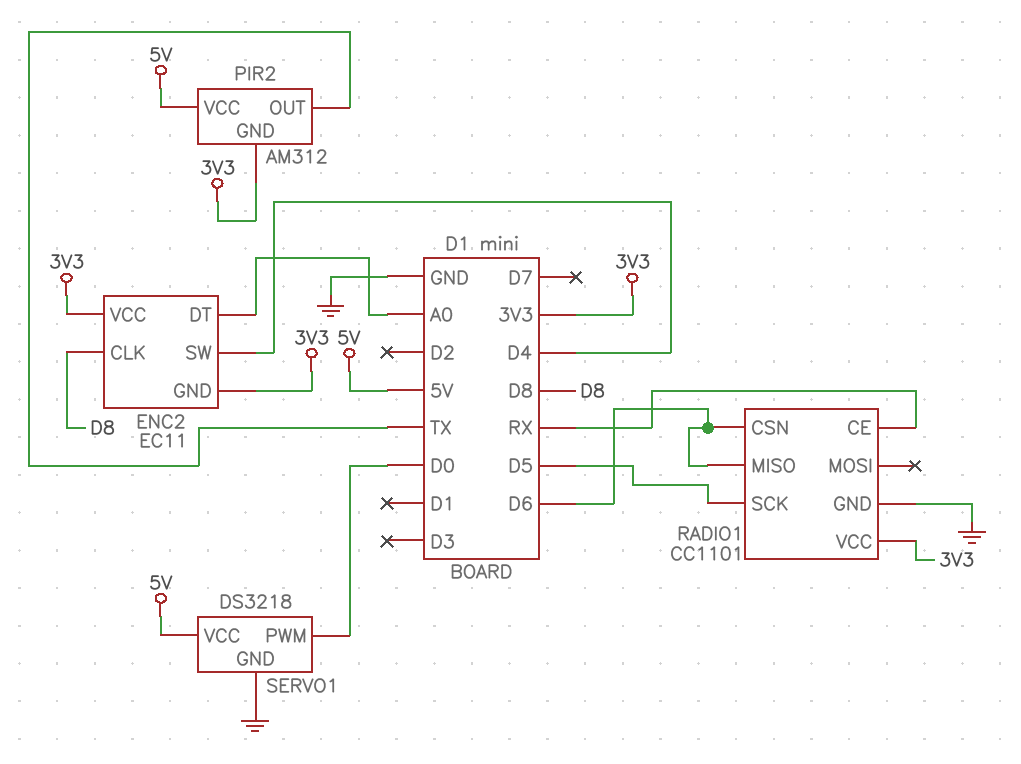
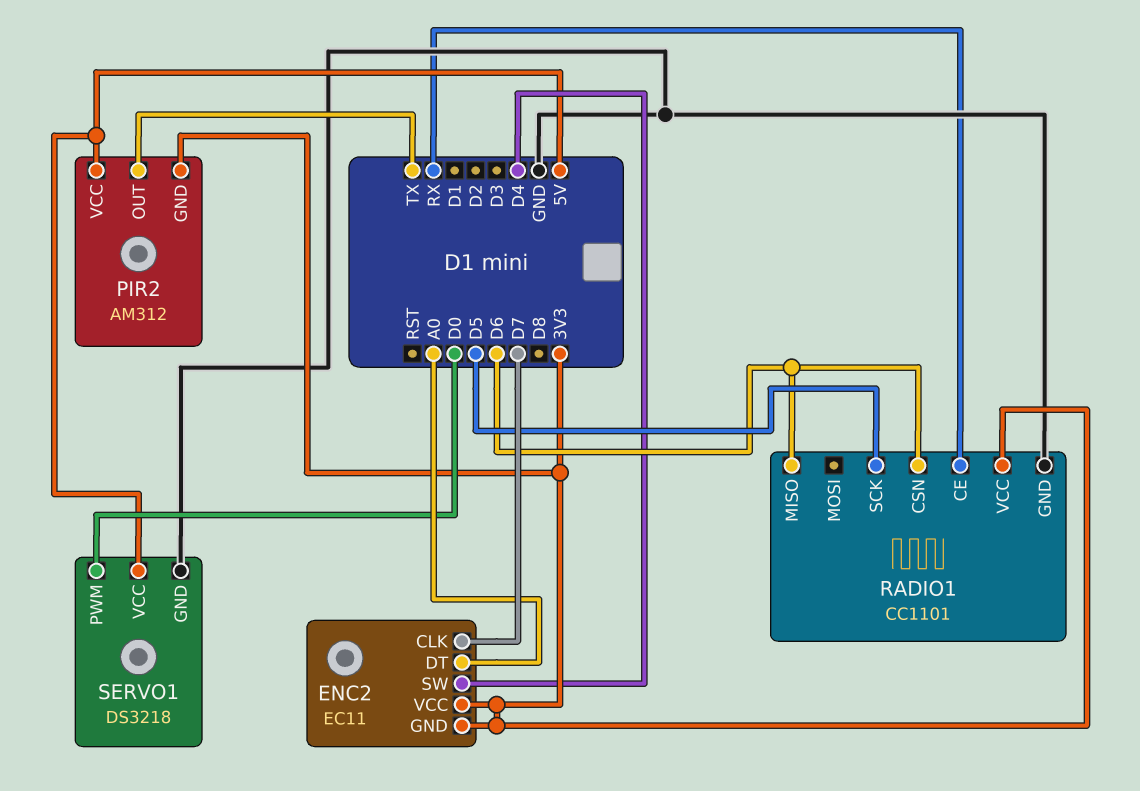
ENC2 pin CLK: D8 -> D7

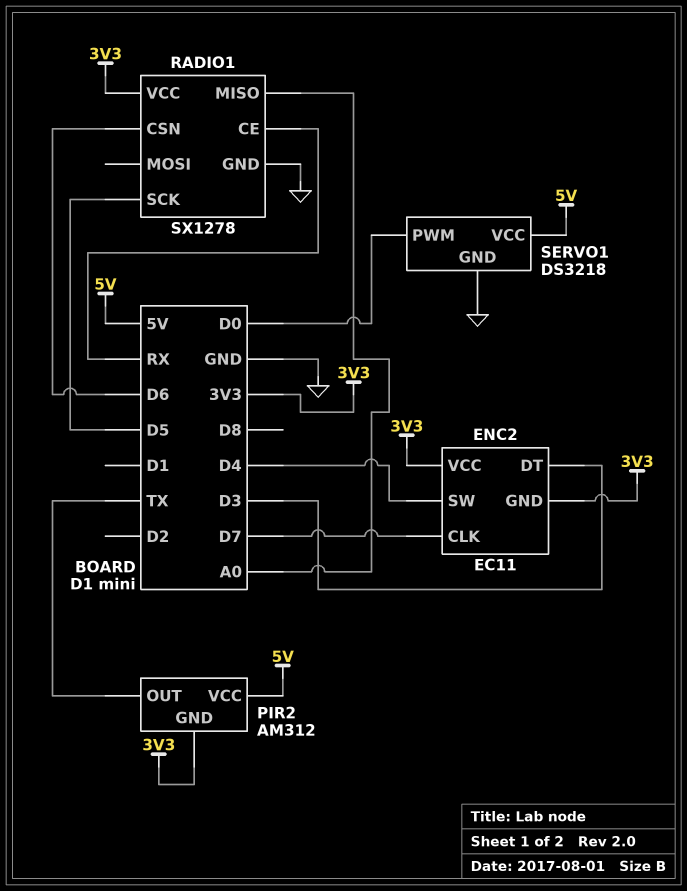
ENC2 pin DT: A0 -> D3
RADIO1: CC1101 -> SX1278
RADIO1 pin MISO: D6 -> A0

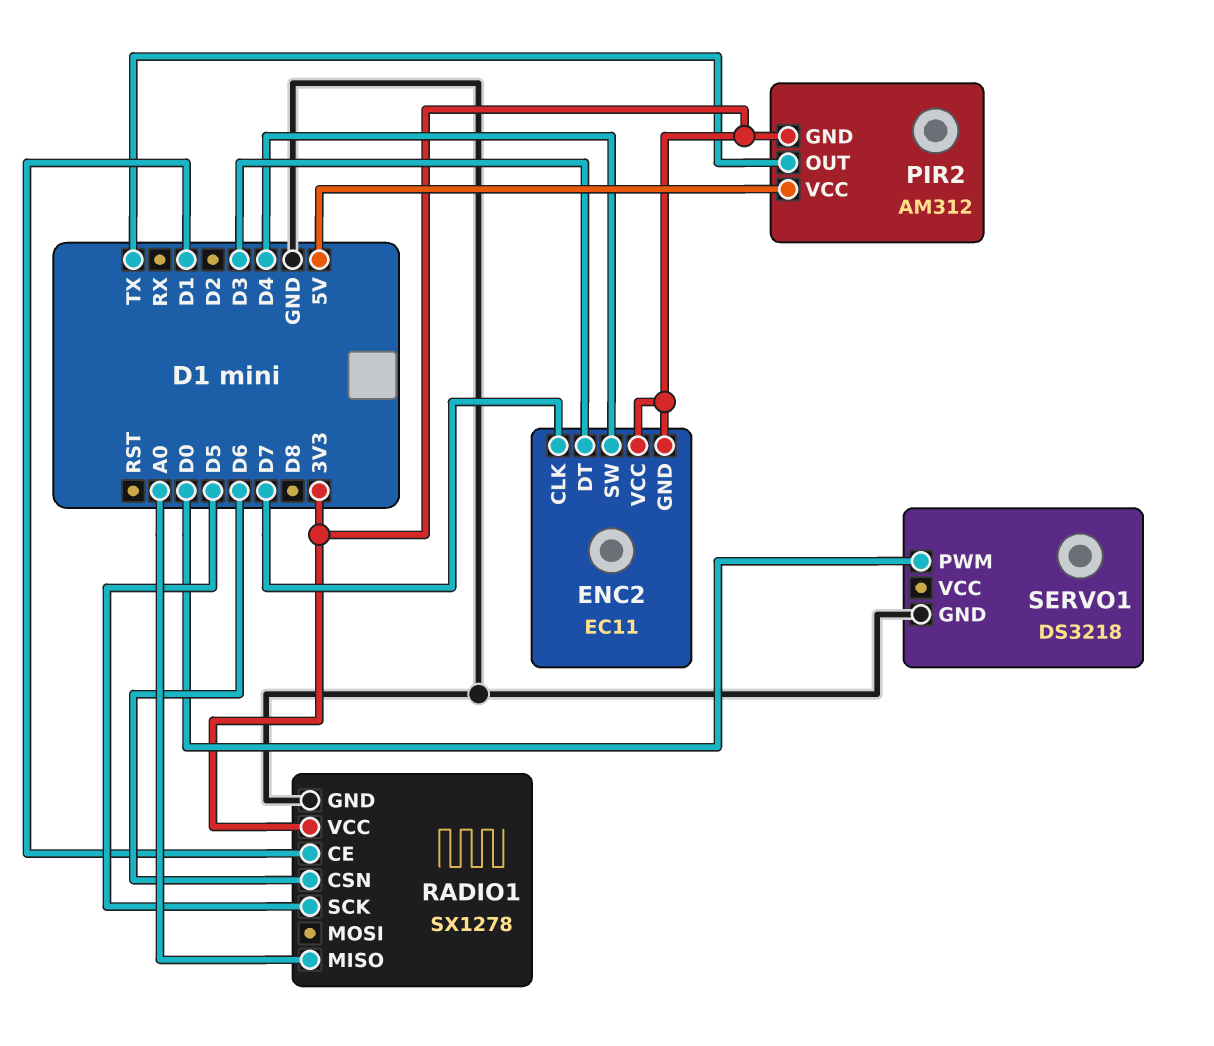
RADIO1 pin CE: RX -> D1
SERVO1 pin VCC: 5V -> none

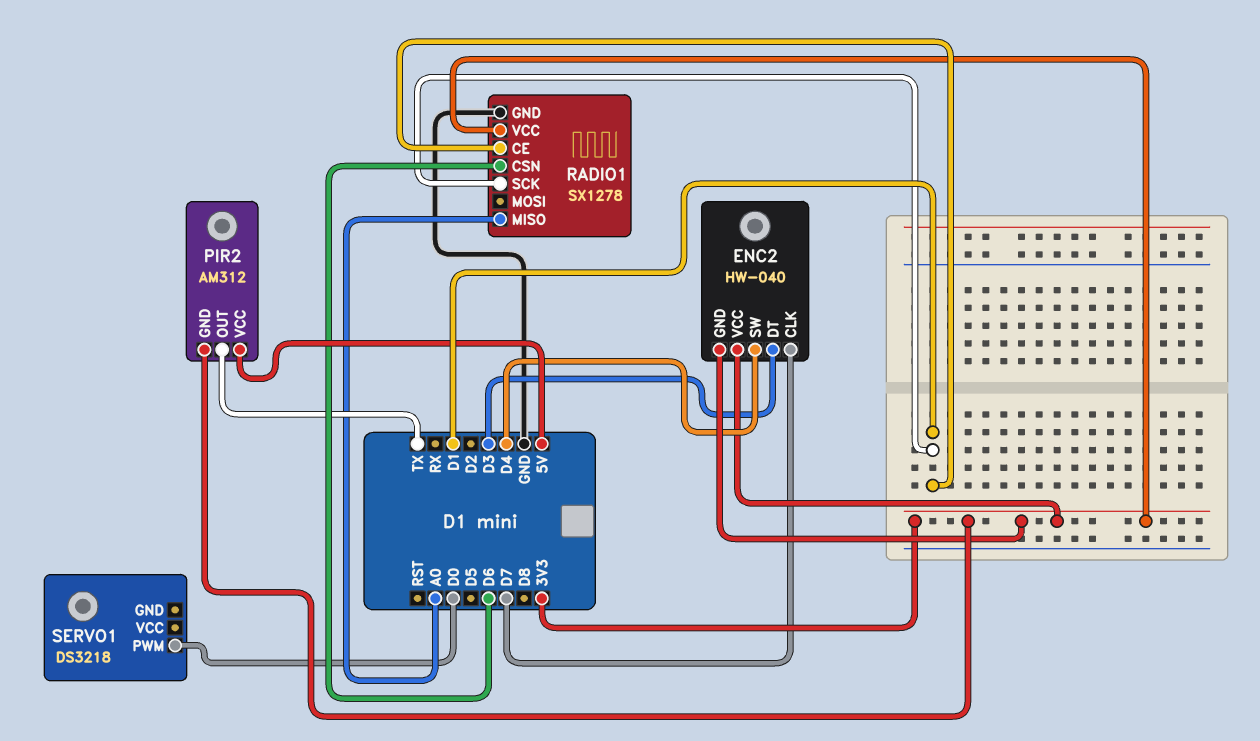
ENC2: EC11 -> HW-040
RADIO1 pin SCK: D5 -> D1
SERVO1 pin GND: GND -> none

